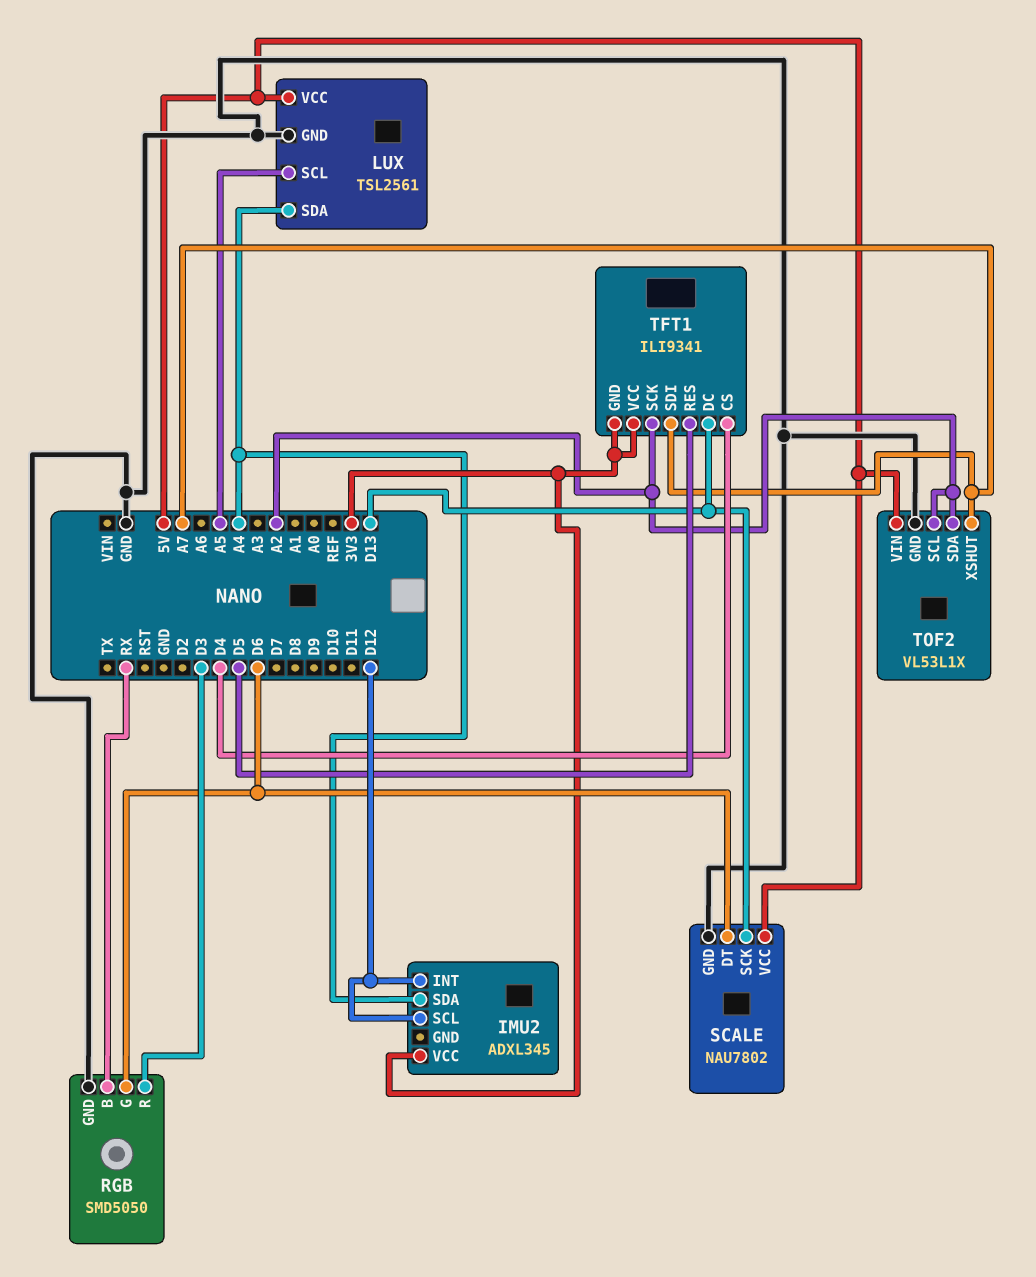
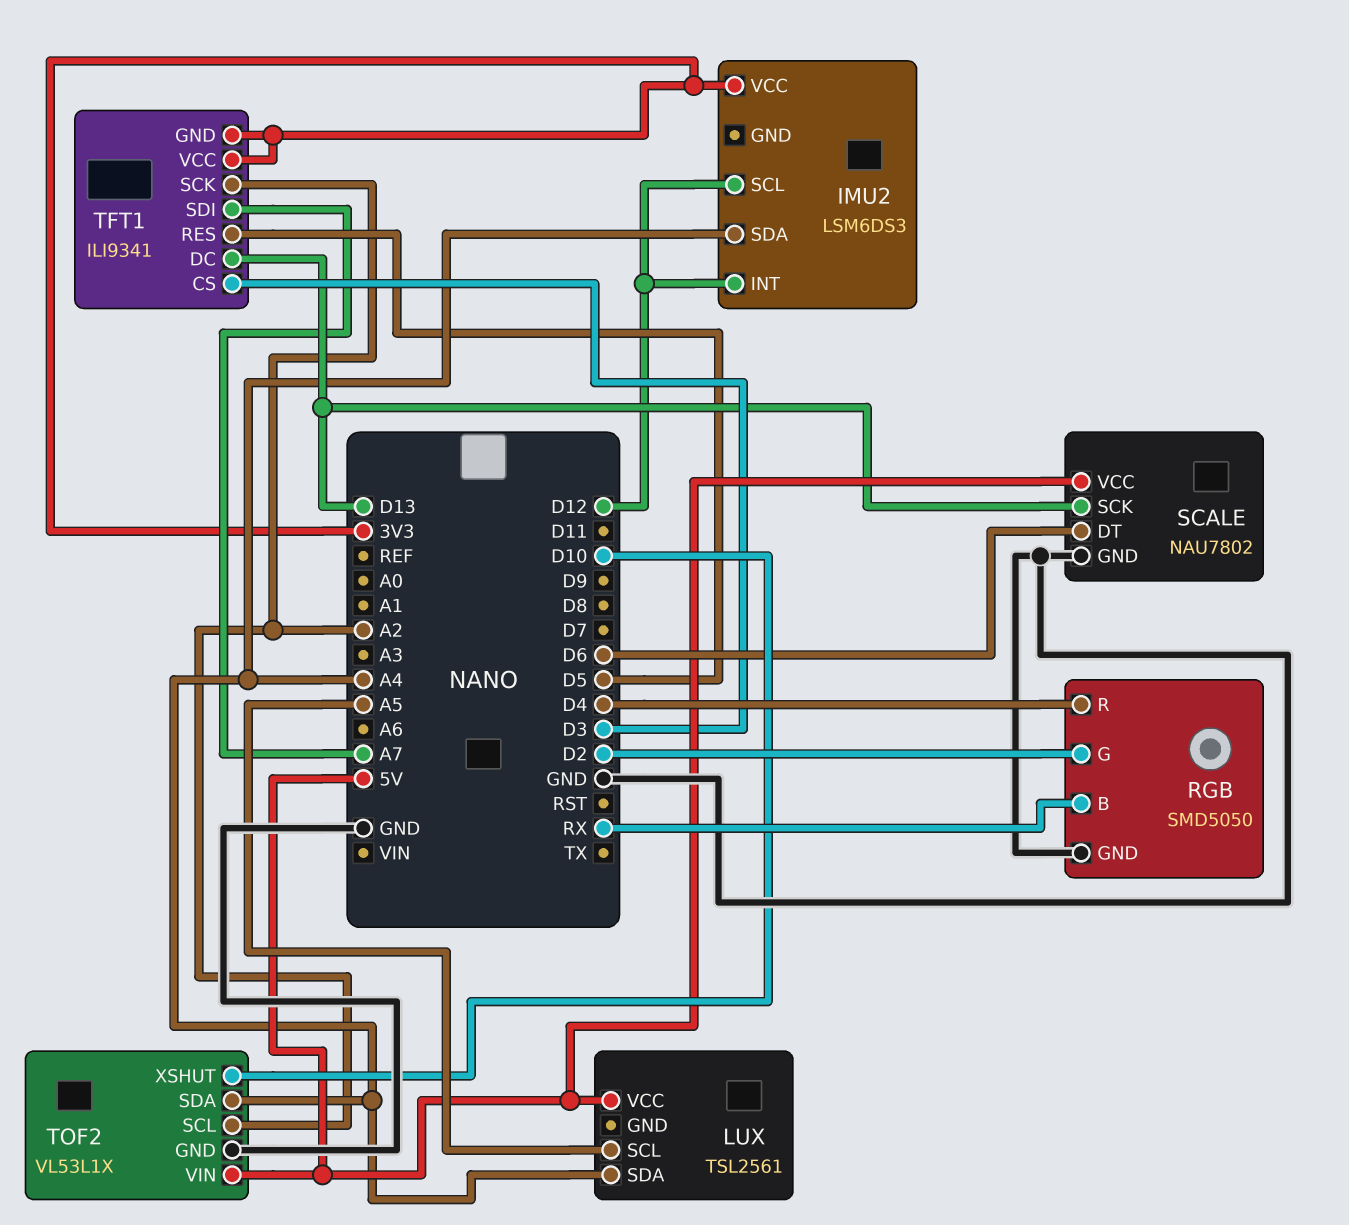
IMU2: ADXL345 -> LSM6DS3
LUX pin GND: GND -> none
RGB pin G: D6 -> D2
RGB pin R: D3 -> D4
TFT1 pin CS: D4 -> D3
TOF2 pin SDA: A2 -> A4
TOF2 pin XSHUT: A7 -> D10

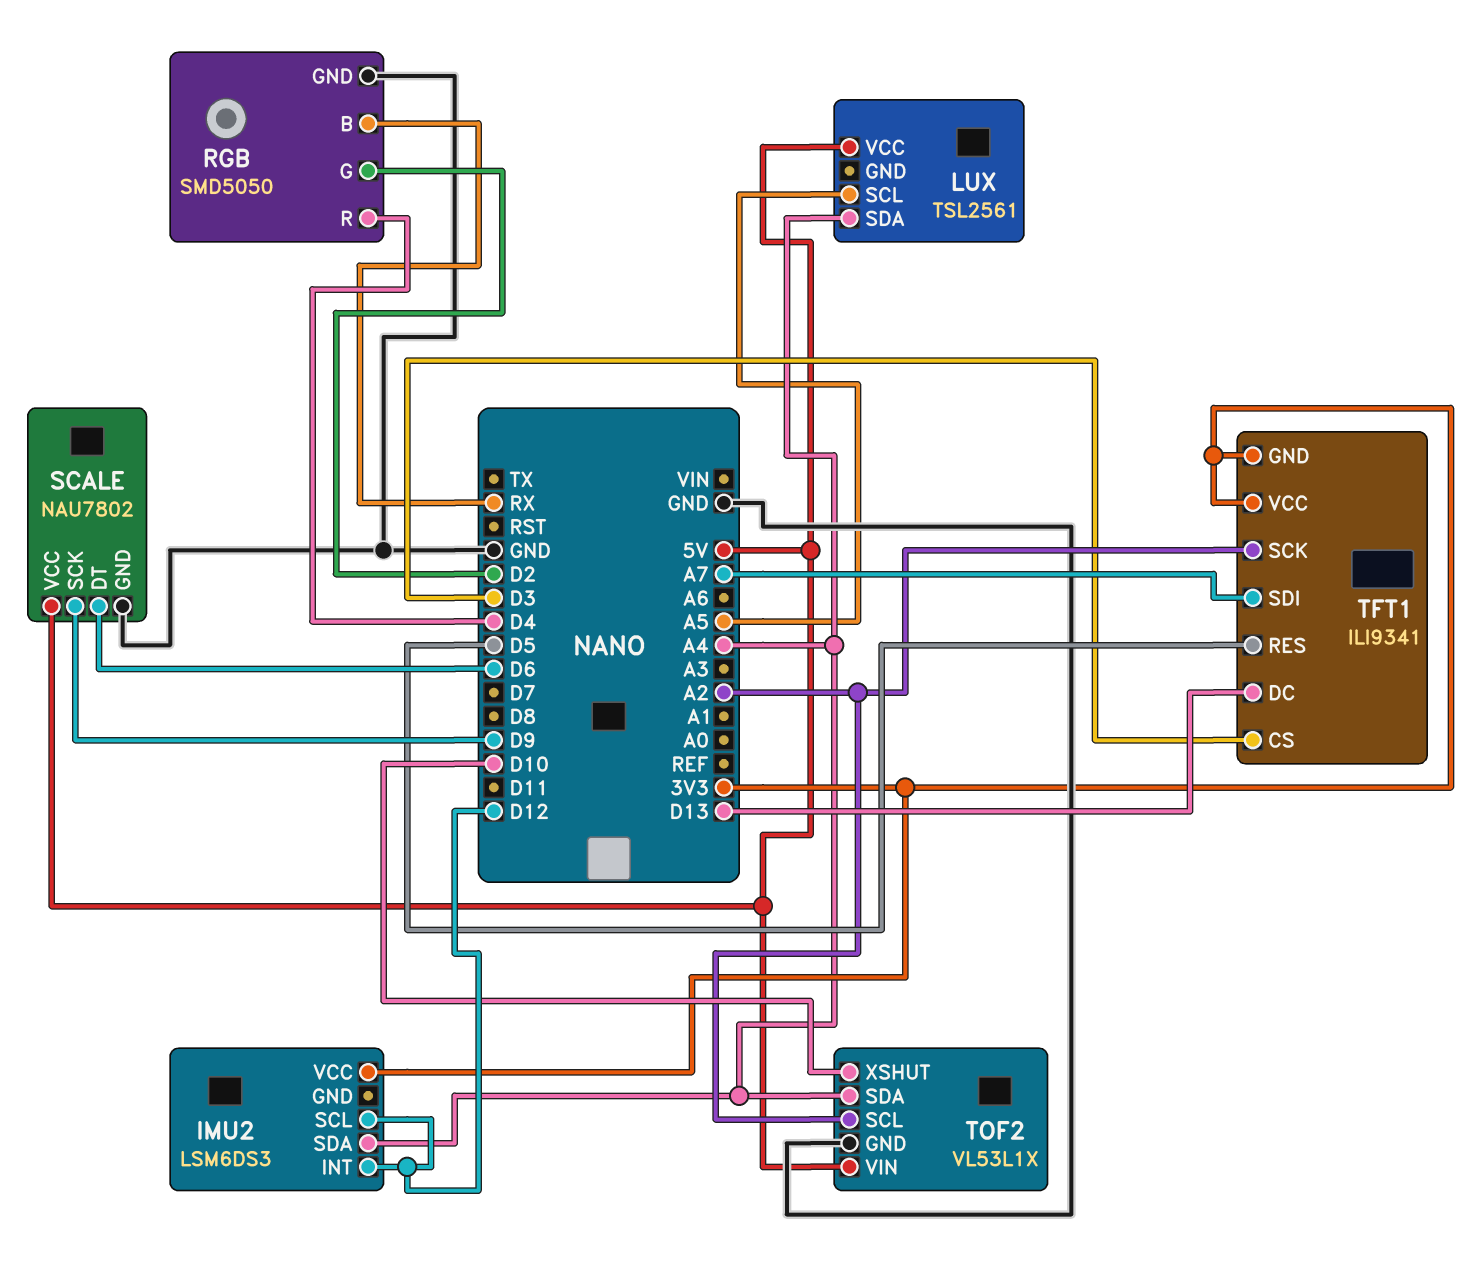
SCALE pin SCK: D13 -> D9

